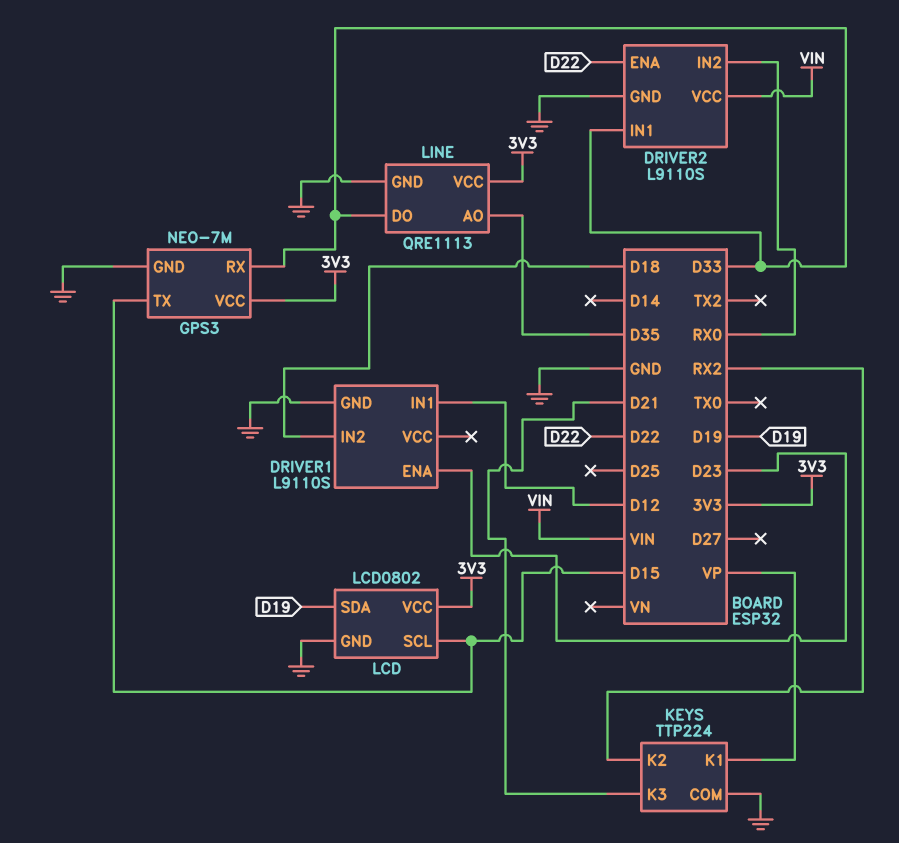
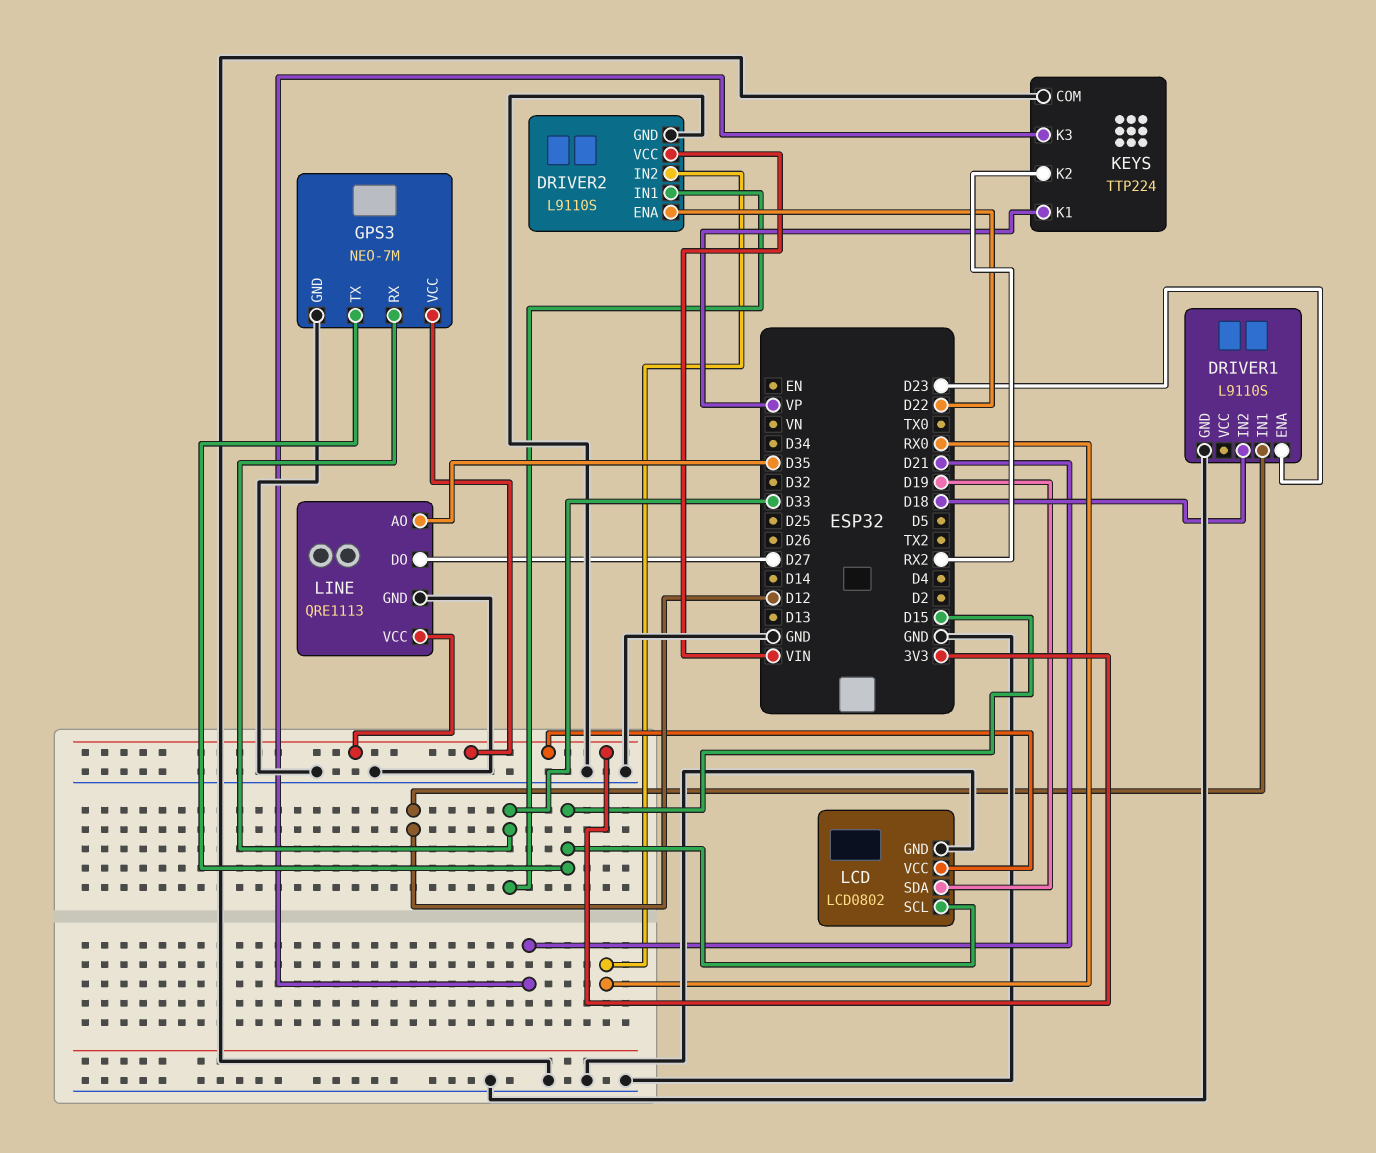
LINE pin DO: D33 -> D27

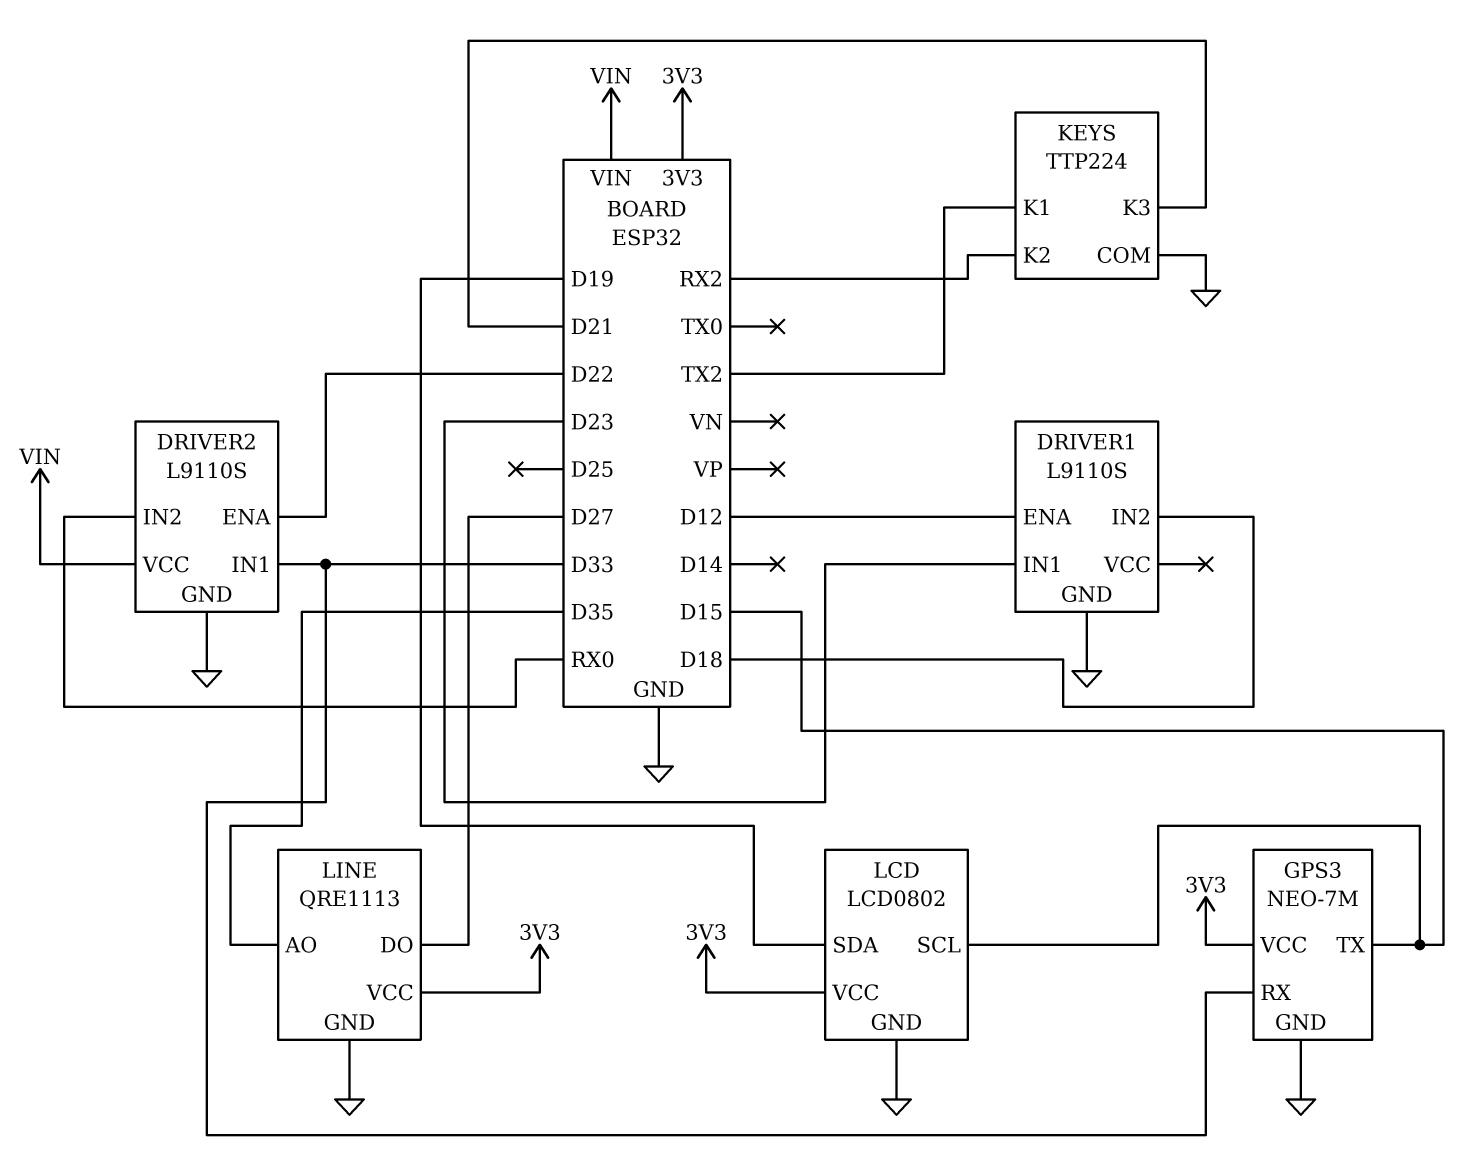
DRIVER1 pin ENA: D23 -> D12
DRIVER1 pin IN1: D12 -> D23
KEYS pin K1: VP -> TX2

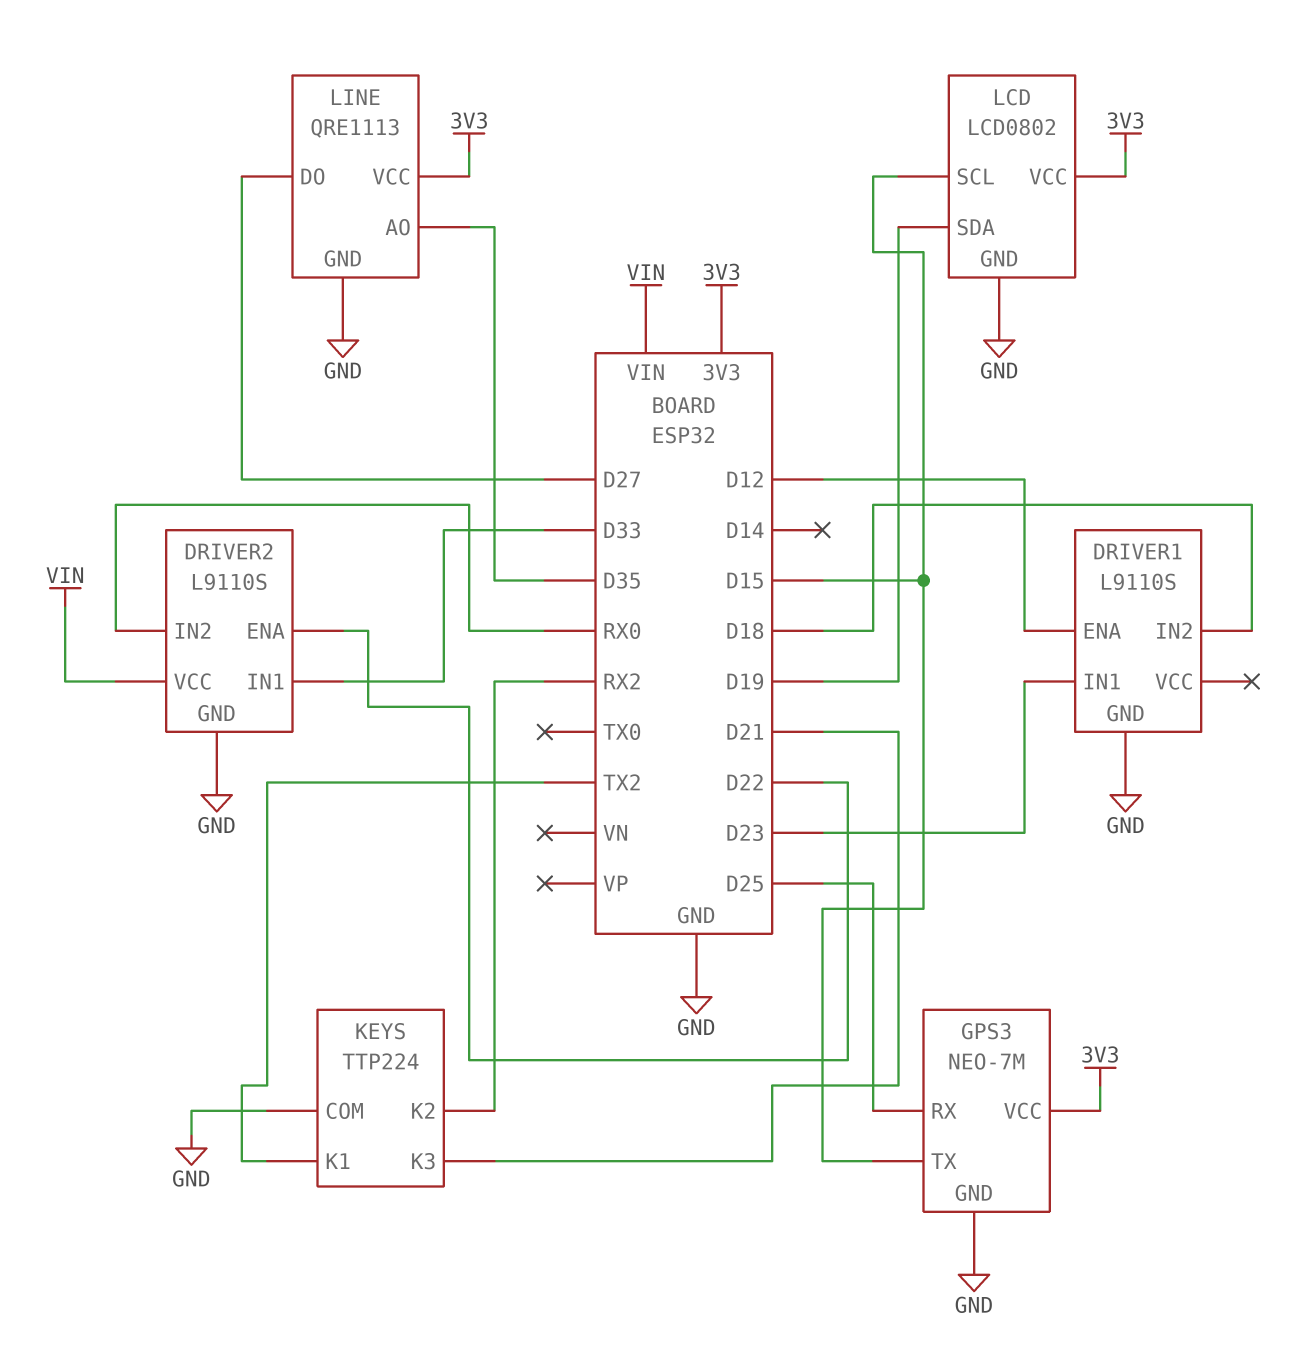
GPS3 pin RX: D33 -> D25

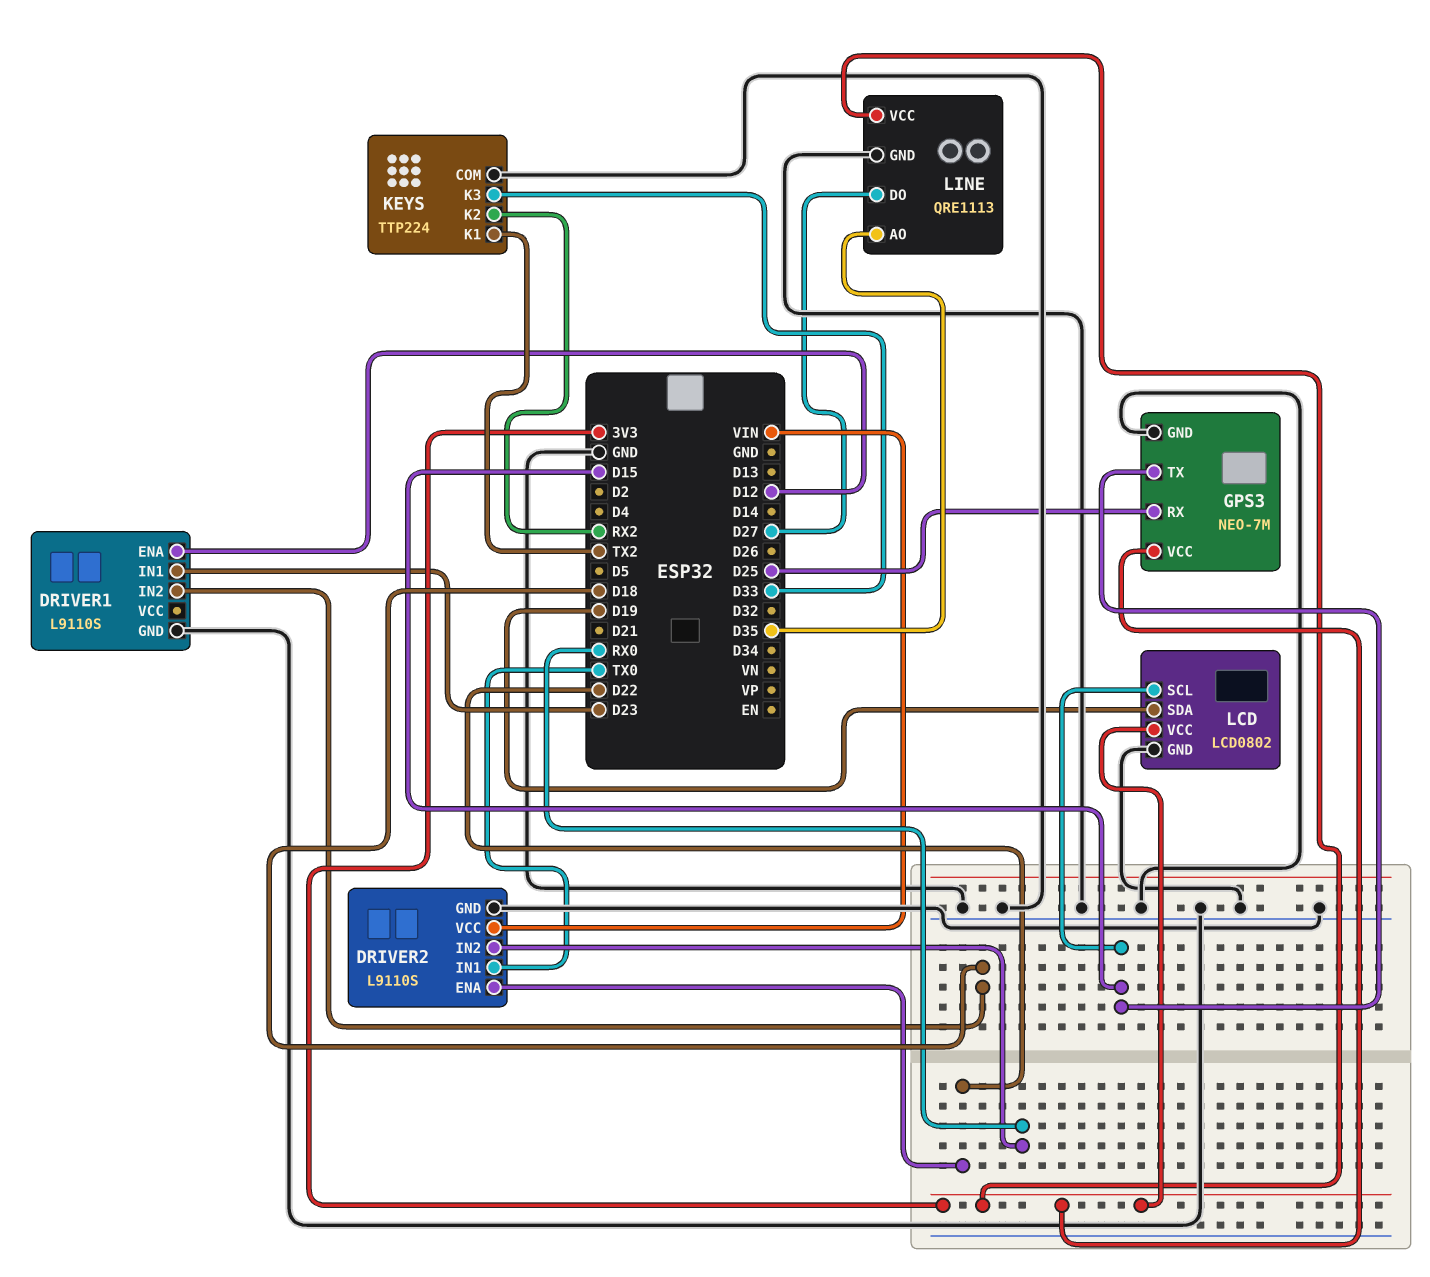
DRIVER2 pin IN1: D33 -> TX0
KEYS pin K3: D21 -> D33

